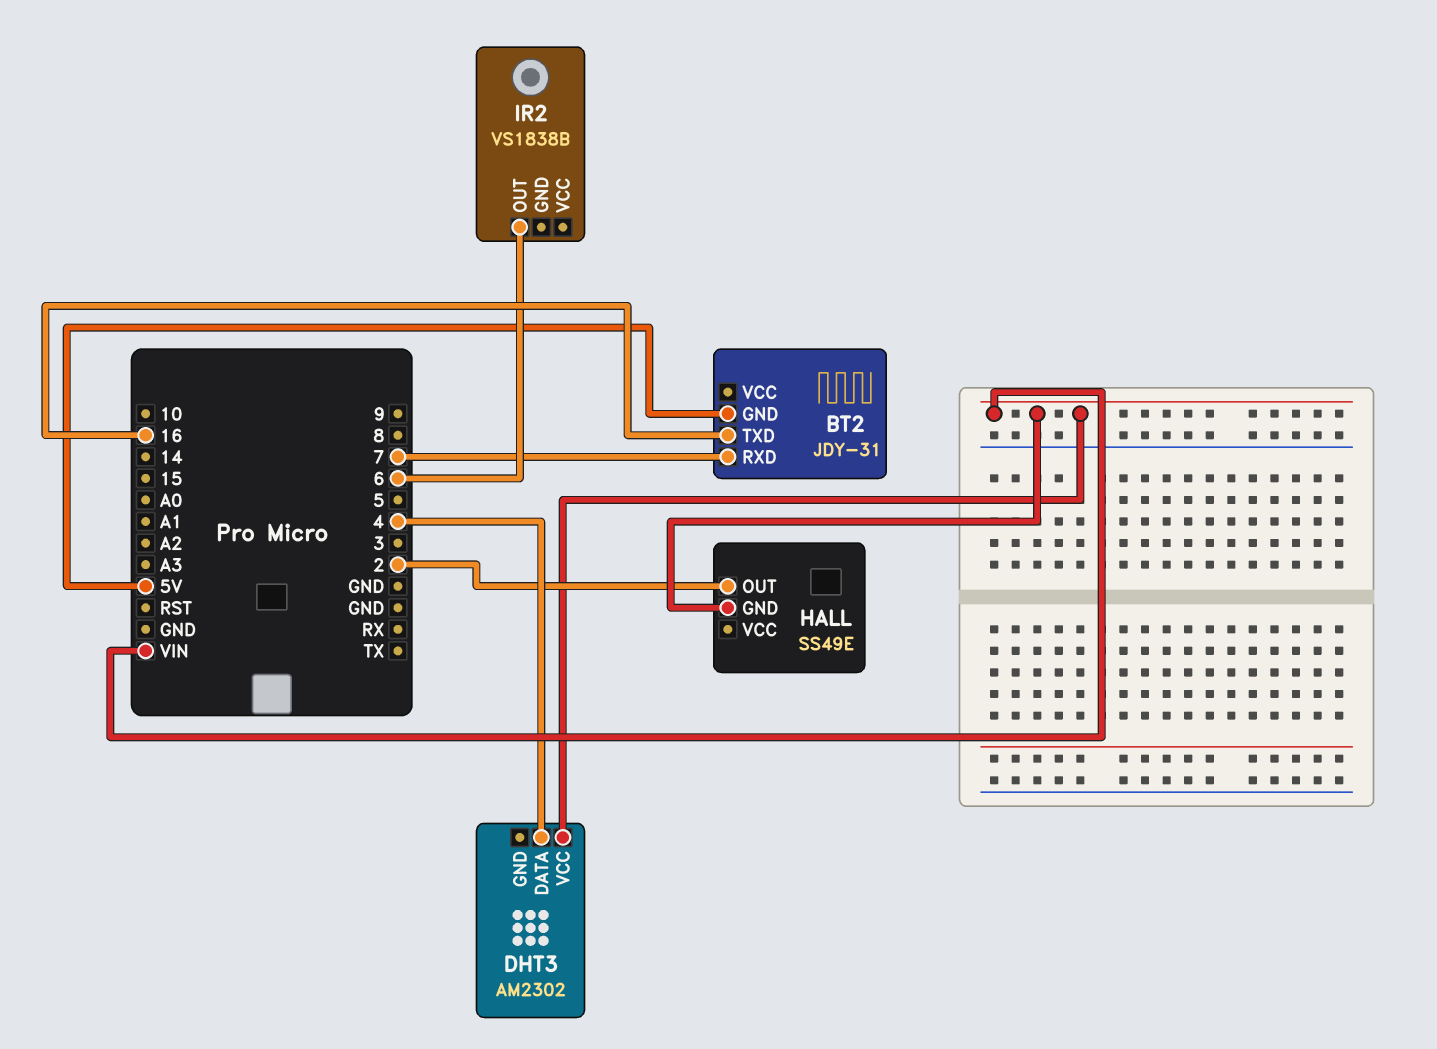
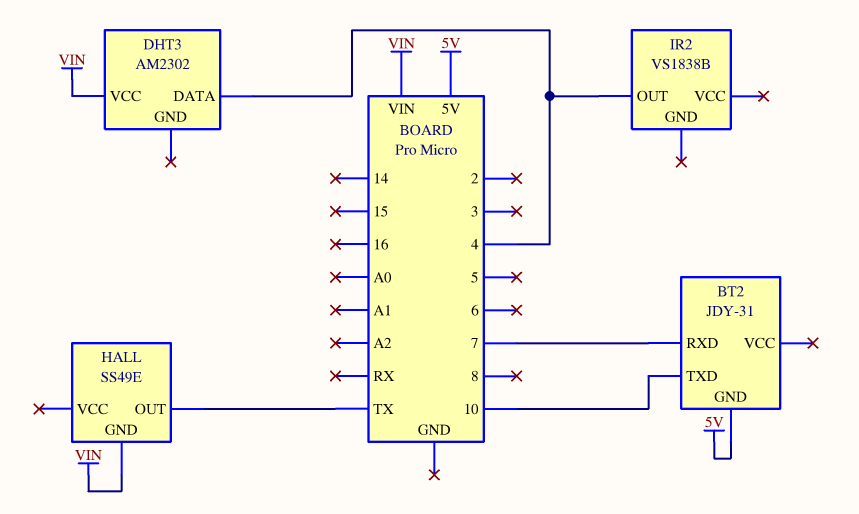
BT2 pin TXD: 16 -> 10
HALL pin OUT: 2 -> TX
IR2 pin OUT: 6 -> 4

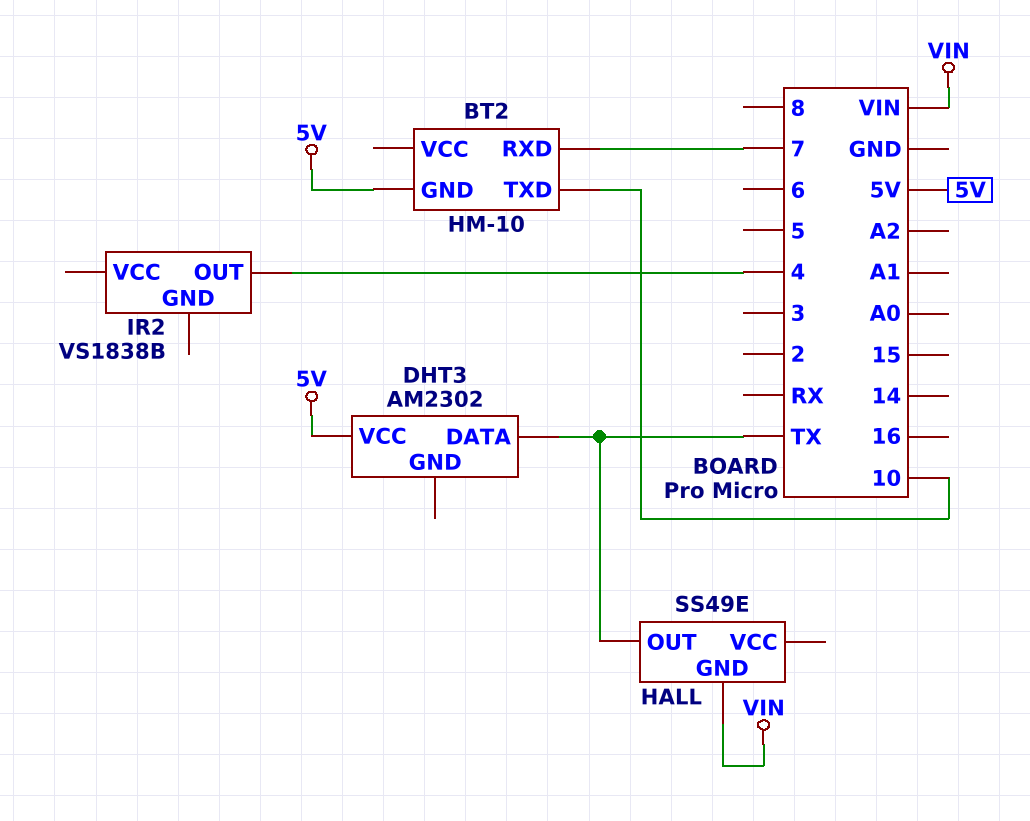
BT2: JDY-31 -> HM-10
DHT3 pin DATA: 4 -> TX
DHT3 pin VCC: VIN -> 5V

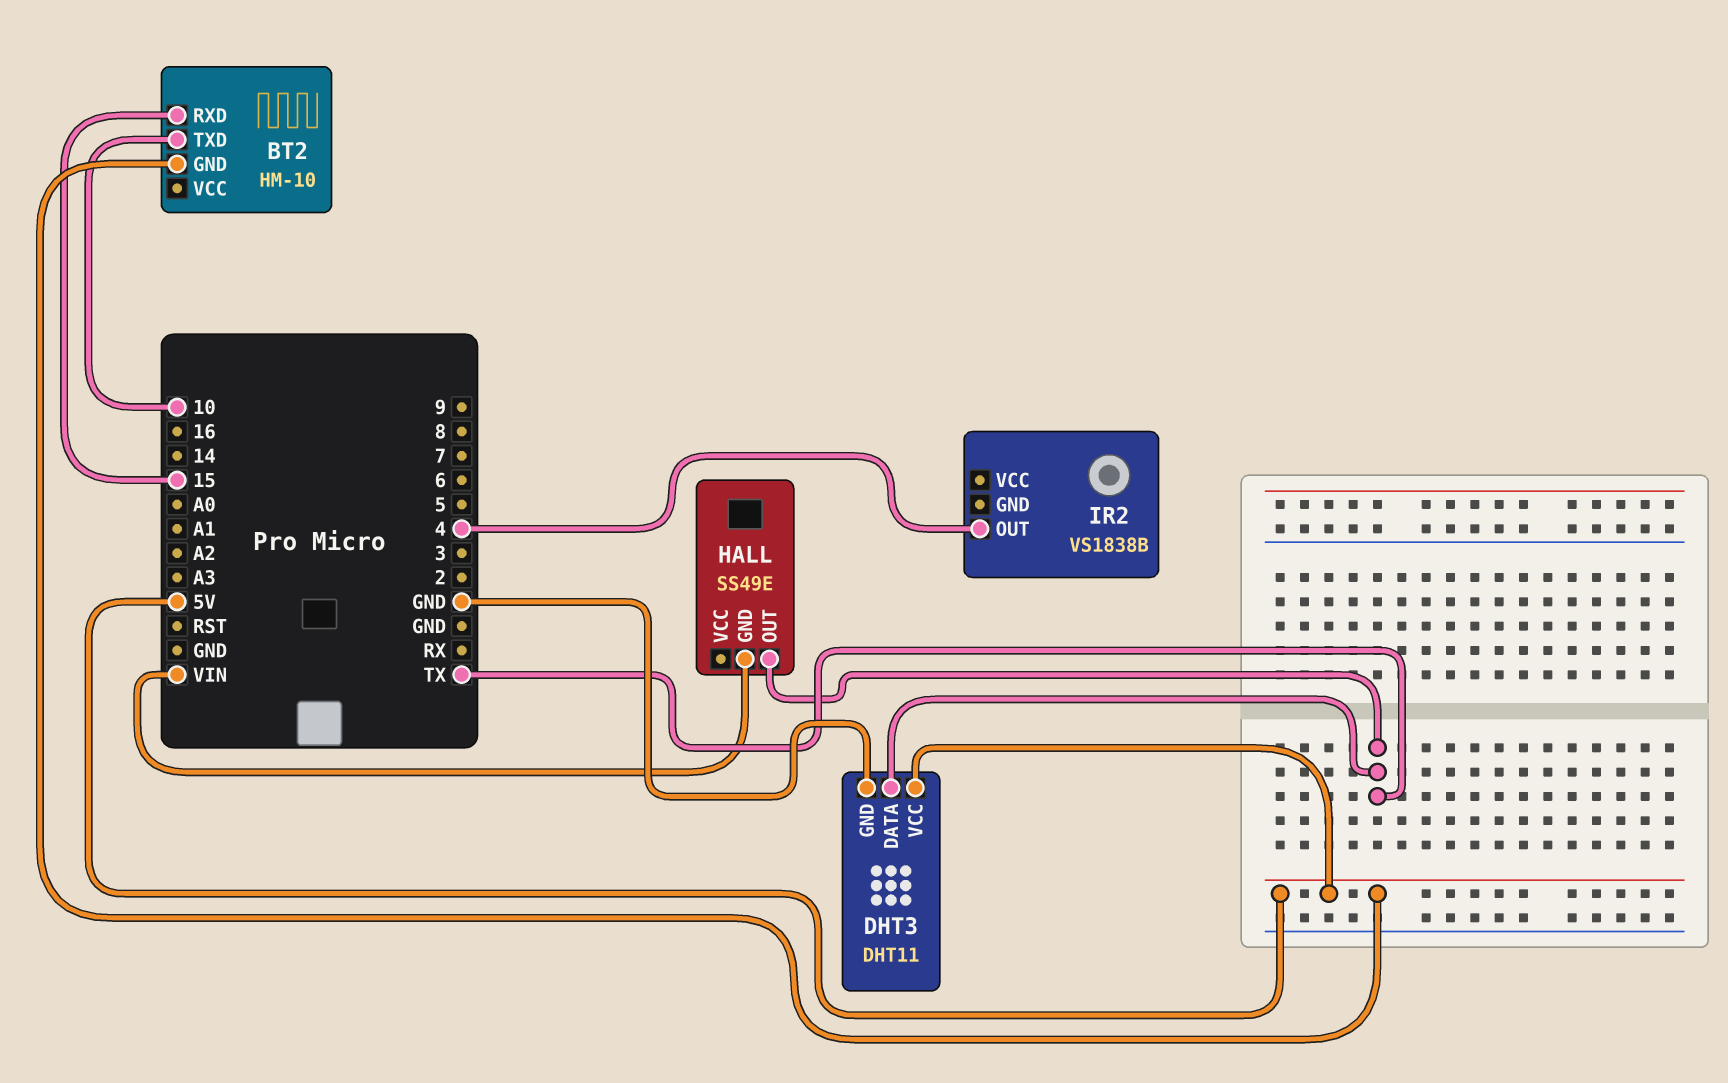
BT2 pin RXD: 7 -> 15
DHT3: AM2302 -> DHT11
DHT3 pin GND: none -> GND

